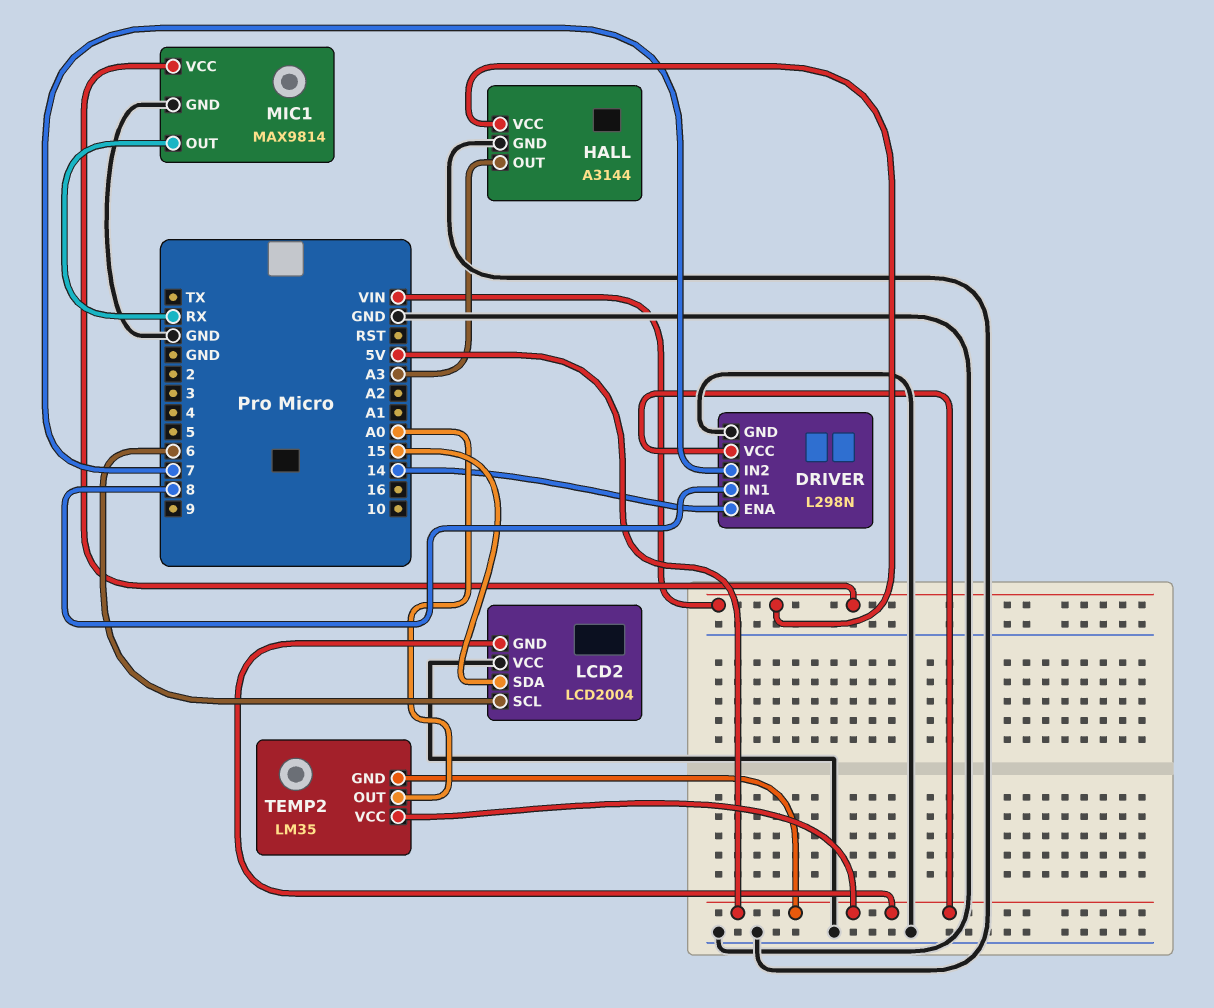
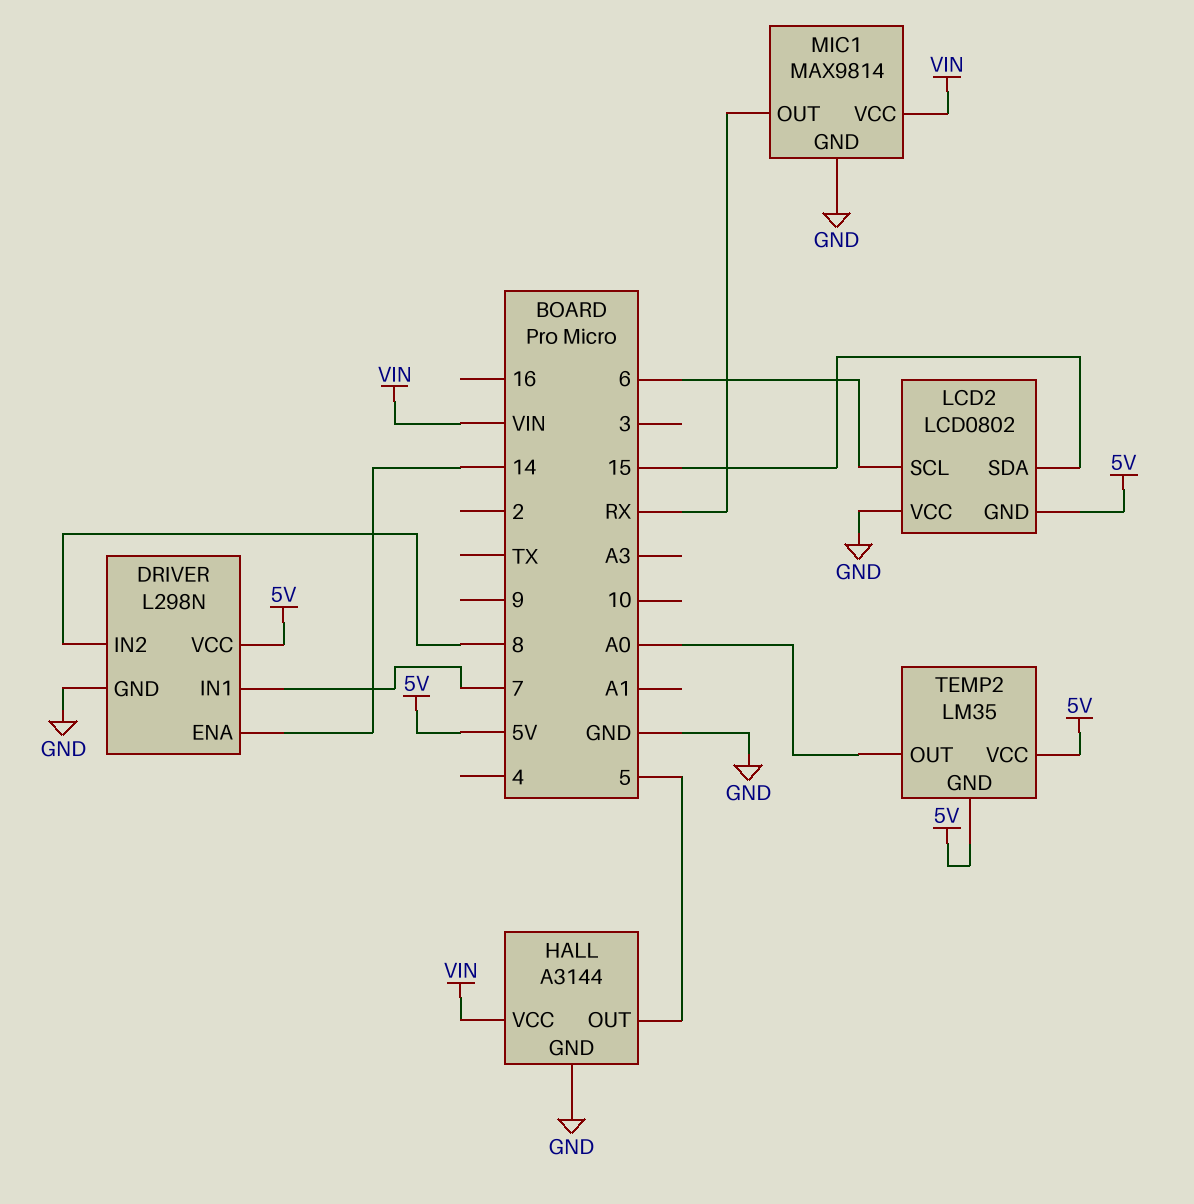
DRIVER pin IN1: 8 -> 7
DRIVER pin IN2: 7 -> 8
HALL pin OUT: A3 -> 5
LCD2: LCD2004 -> LCD0802

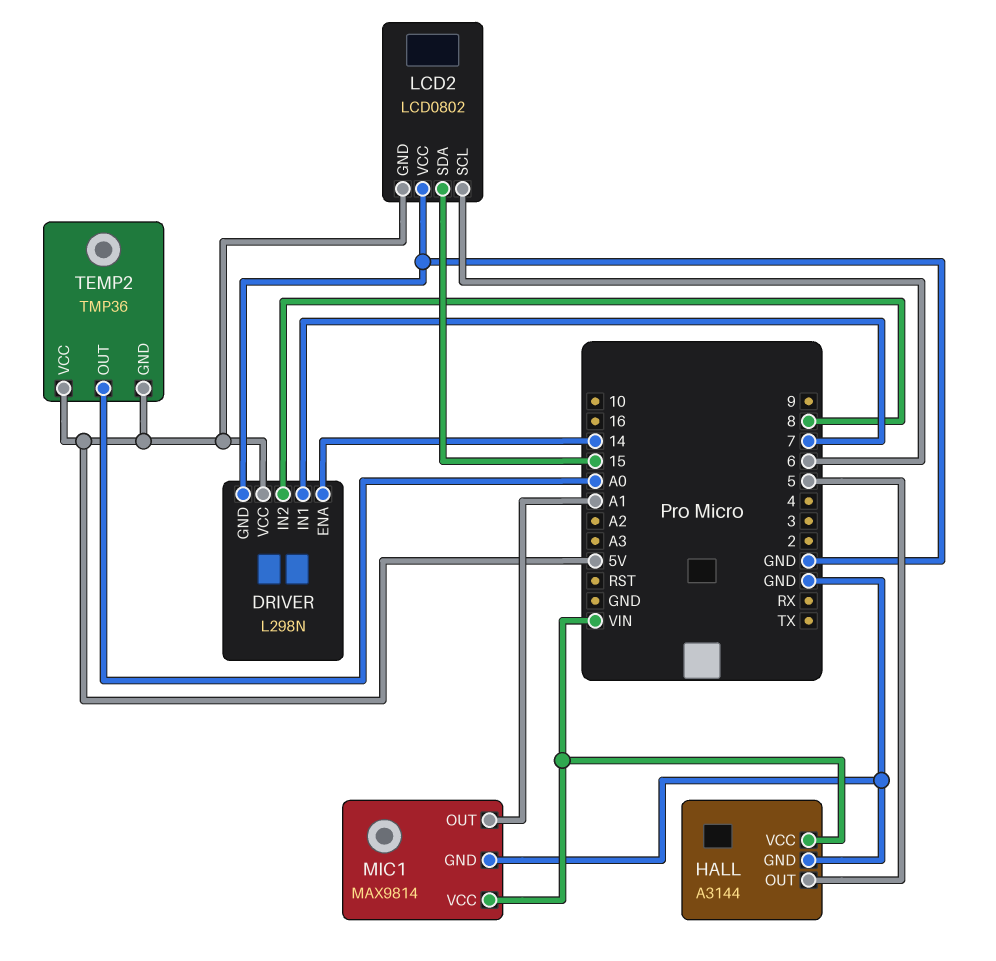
MIC1 pin OUT: RX -> A1
TEMP2: LM35 -> TMP36

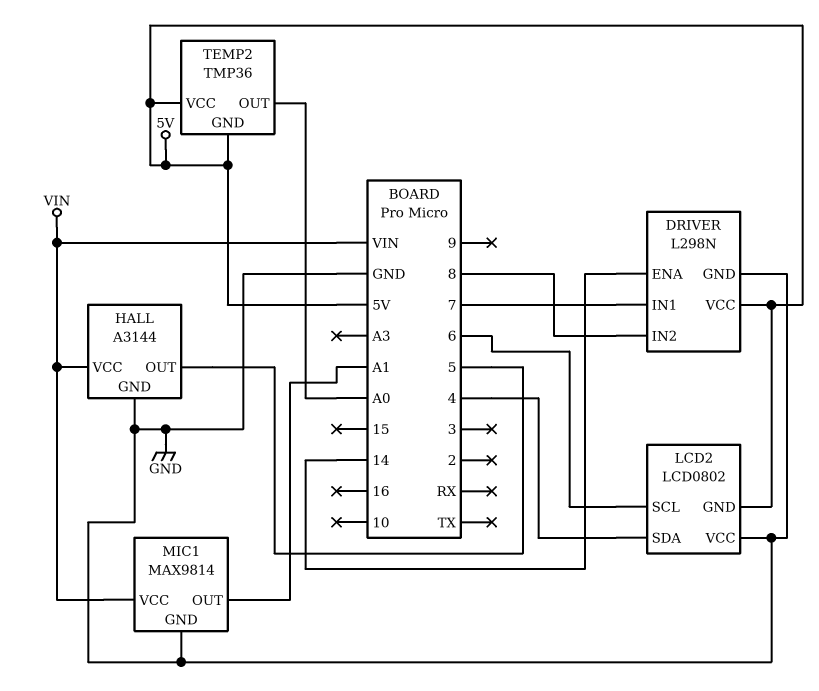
LCD2 pin SDA: 15 -> 4

